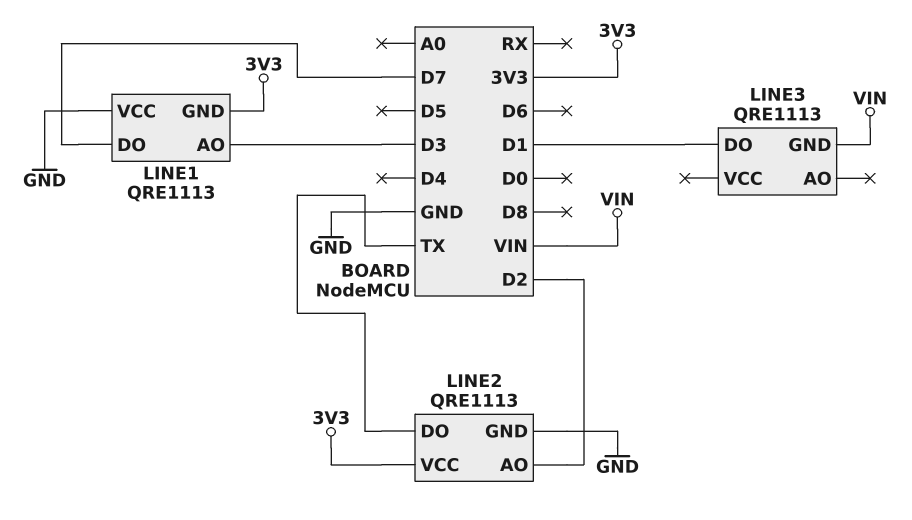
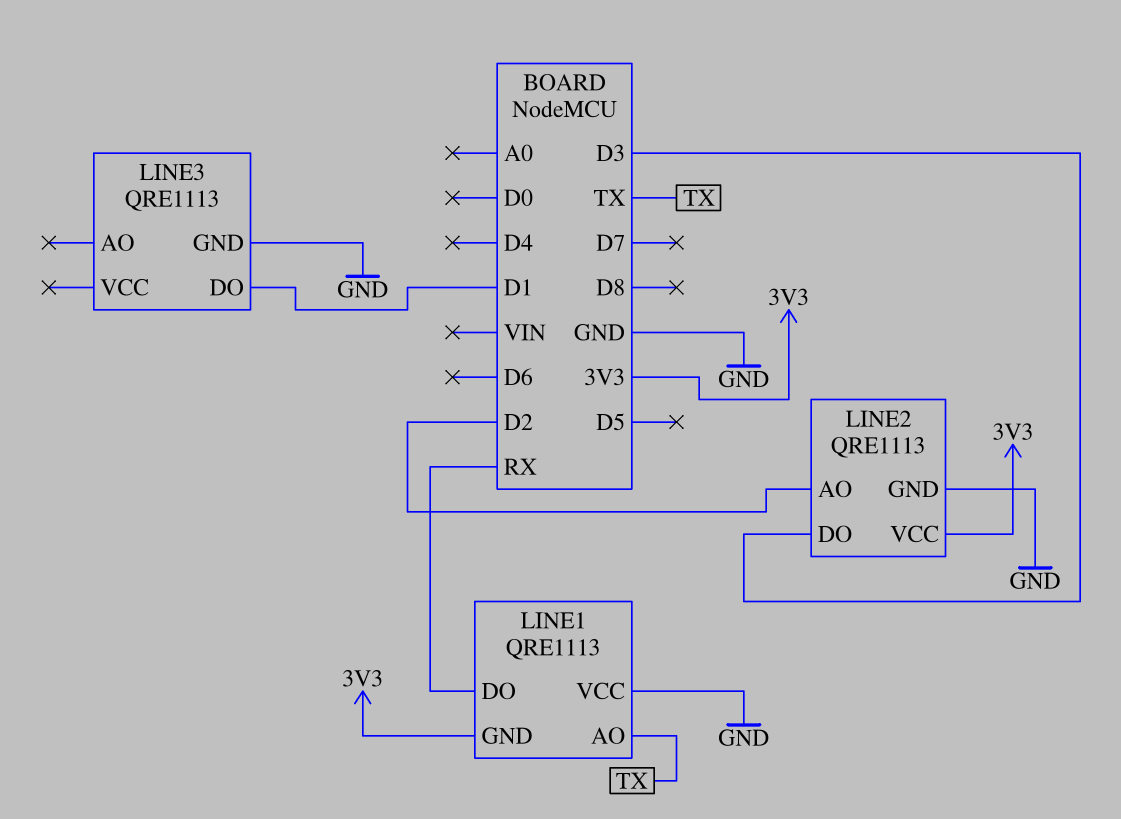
LINE1 pin AO: D3 -> TX
LINE1 pin DO: D7 -> RX
LINE2 pin DO: TX -> D3
LINE3 pin GND: VIN -> GND

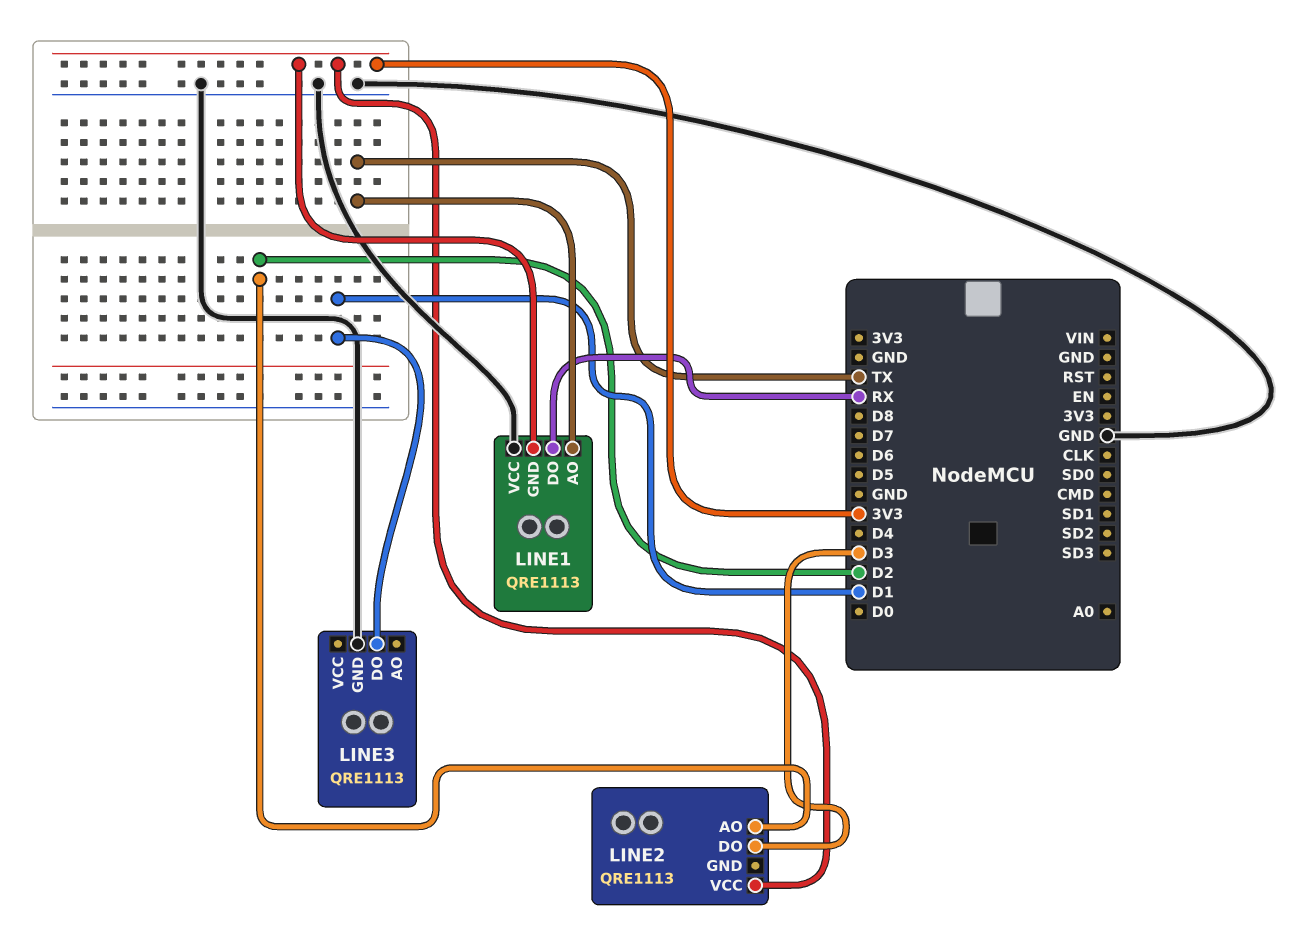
LINE2 pin GND: GND -> none

